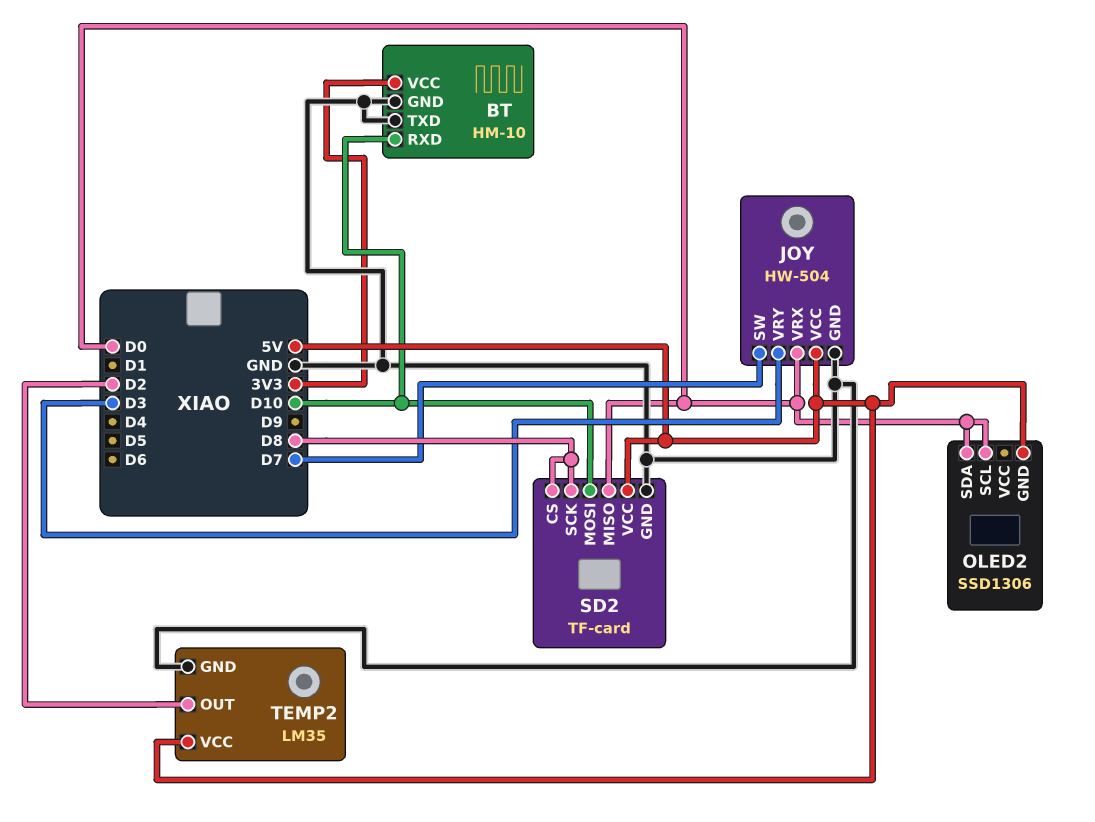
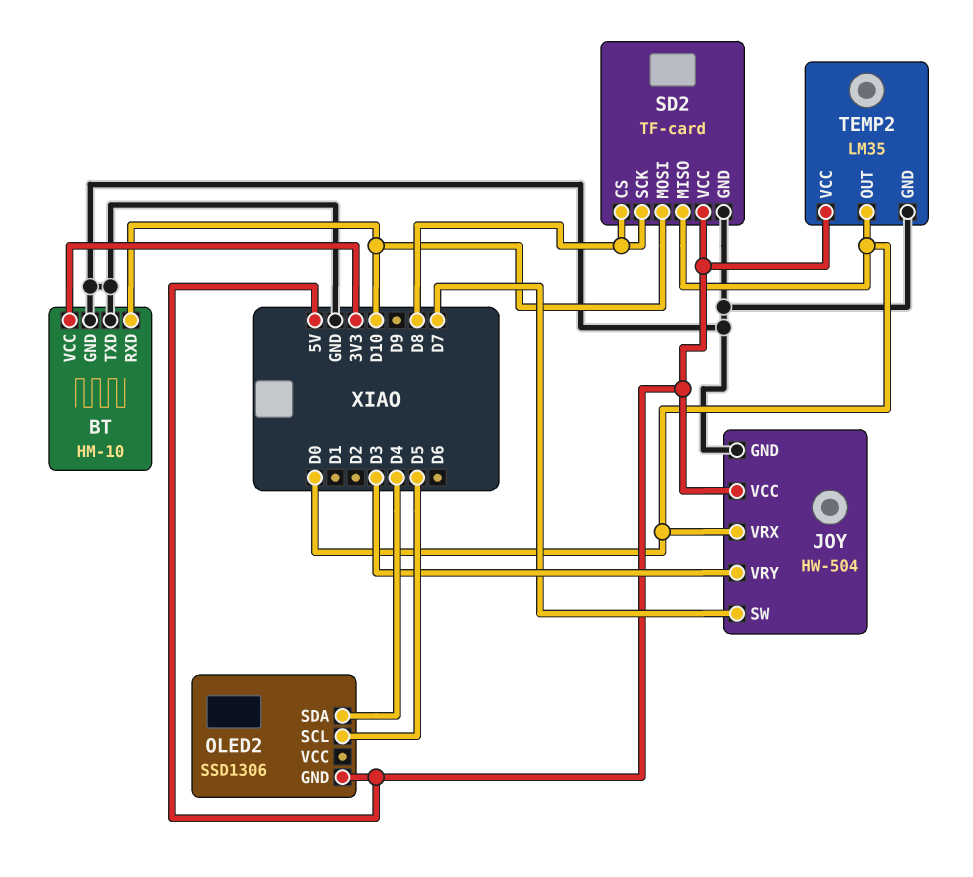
OLED2 pin SCL: D0 -> D5
OLED2 pin SDA: D0 -> D4
TEMP2 pin OUT: D2 -> D0

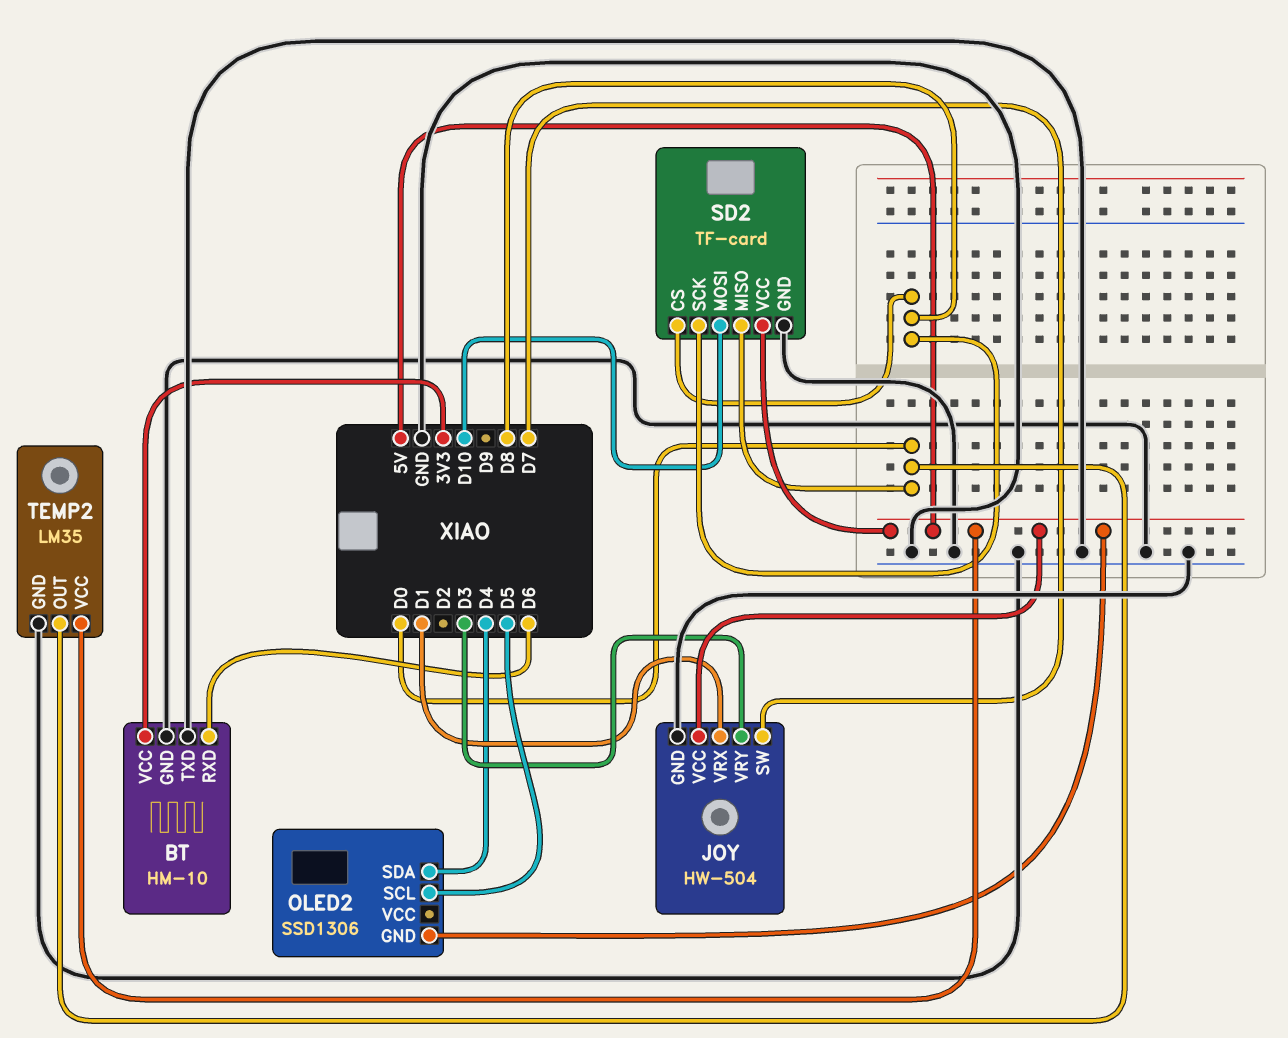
BT pin RXD: D10 -> D6
JOY pin VRX: D0 -> D1

